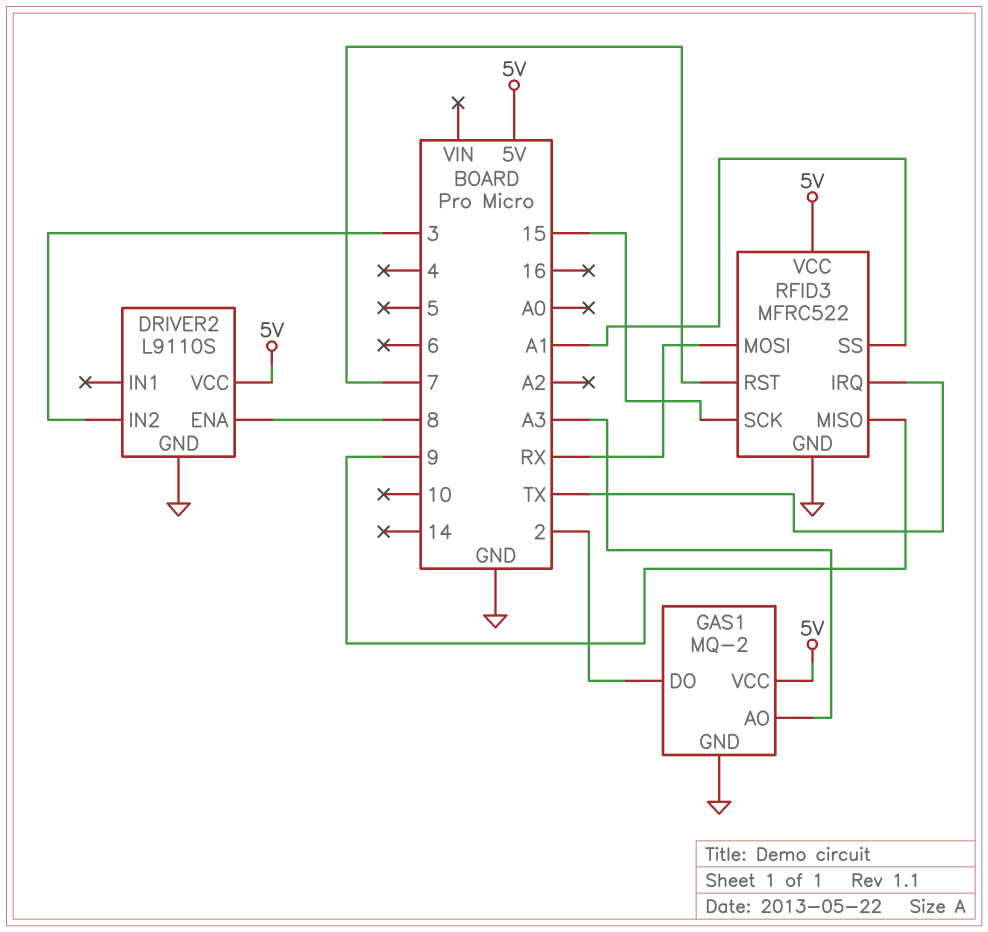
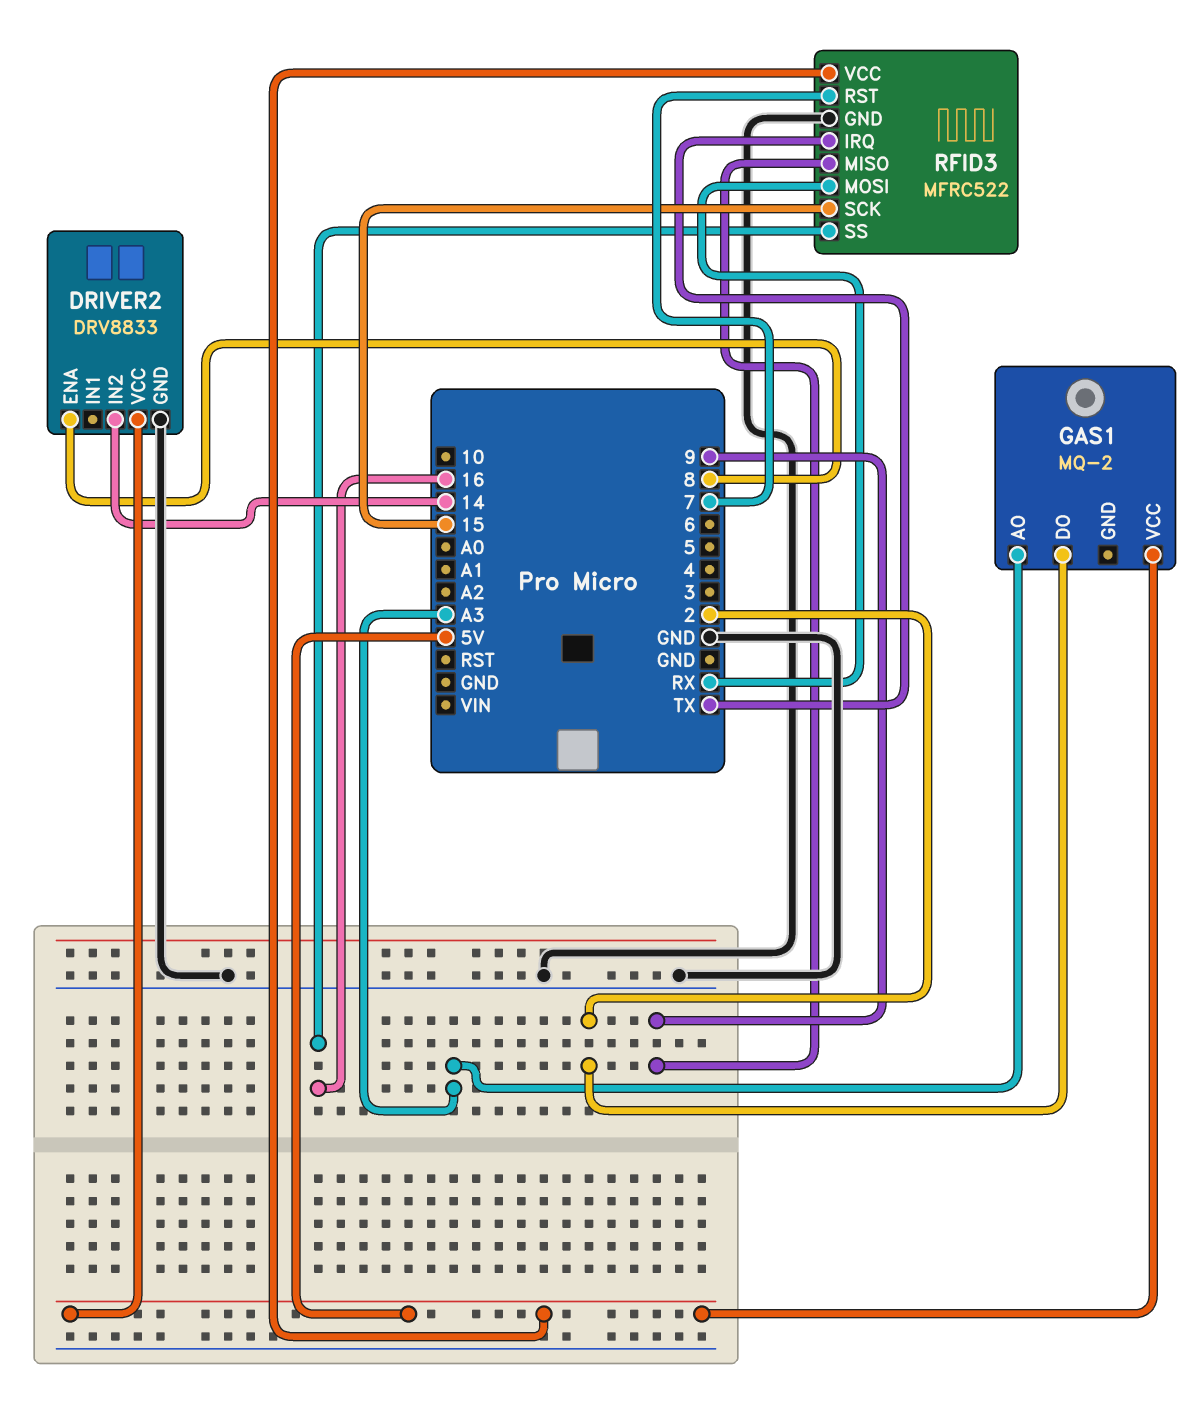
DRIVER2: L9110S -> DRV8833
DRIVER2 pin IN2: 3 -> 14
GAS1 pin GND: GND -> none
RFID3 pin SS: A1 -> 16

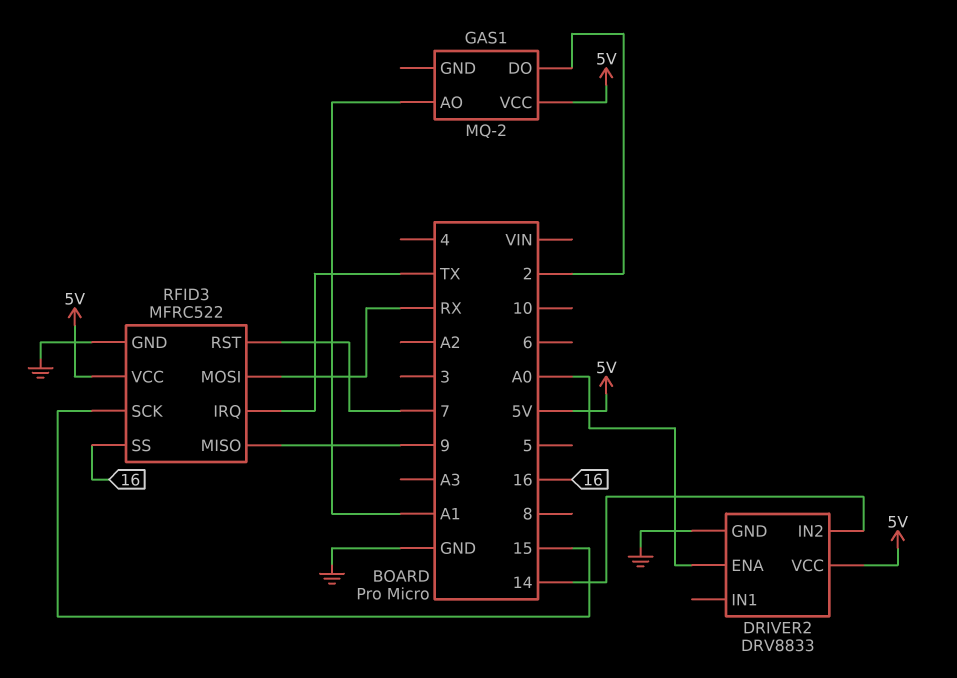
DRIVER2 pin ENA: 8 -> A0
GAS1 pin AO: A3 -> A1

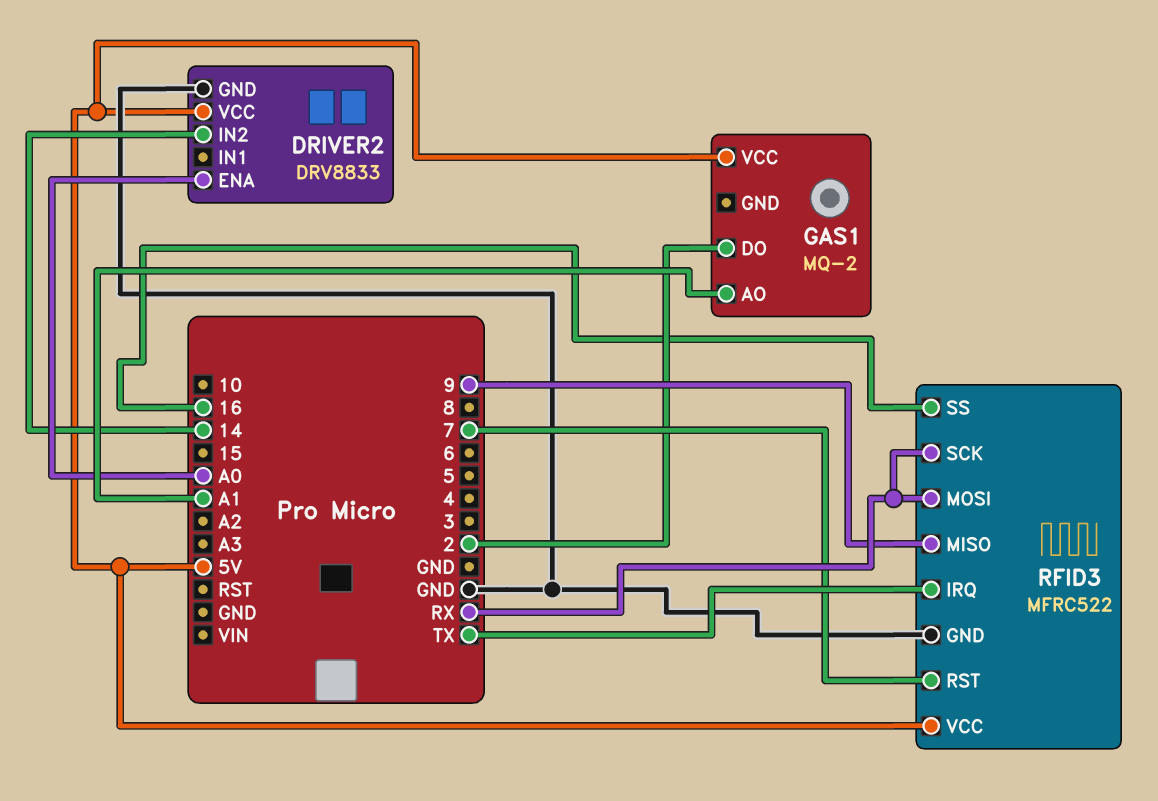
RFID3 pin SCK: 15 -> RX

